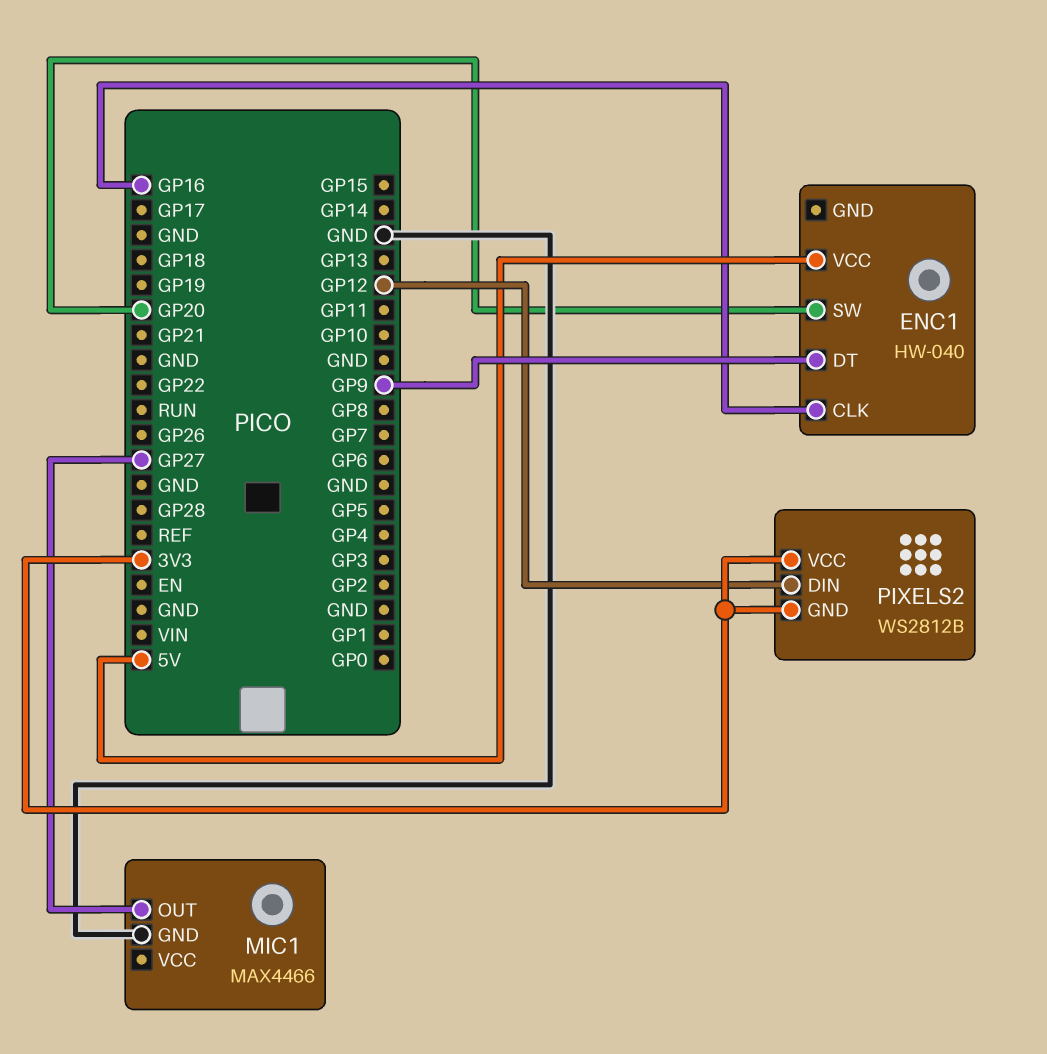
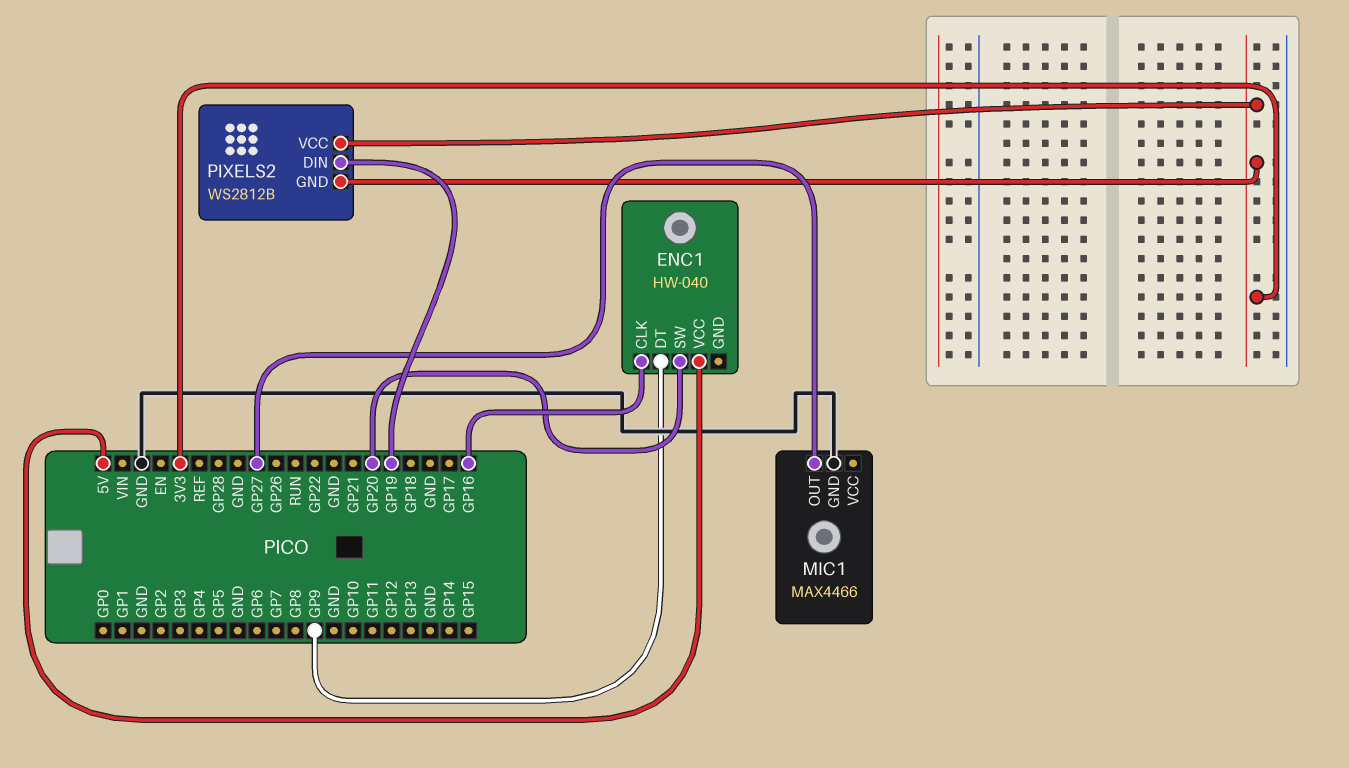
PIXELS2 pin DIN: GP12 -> GP19

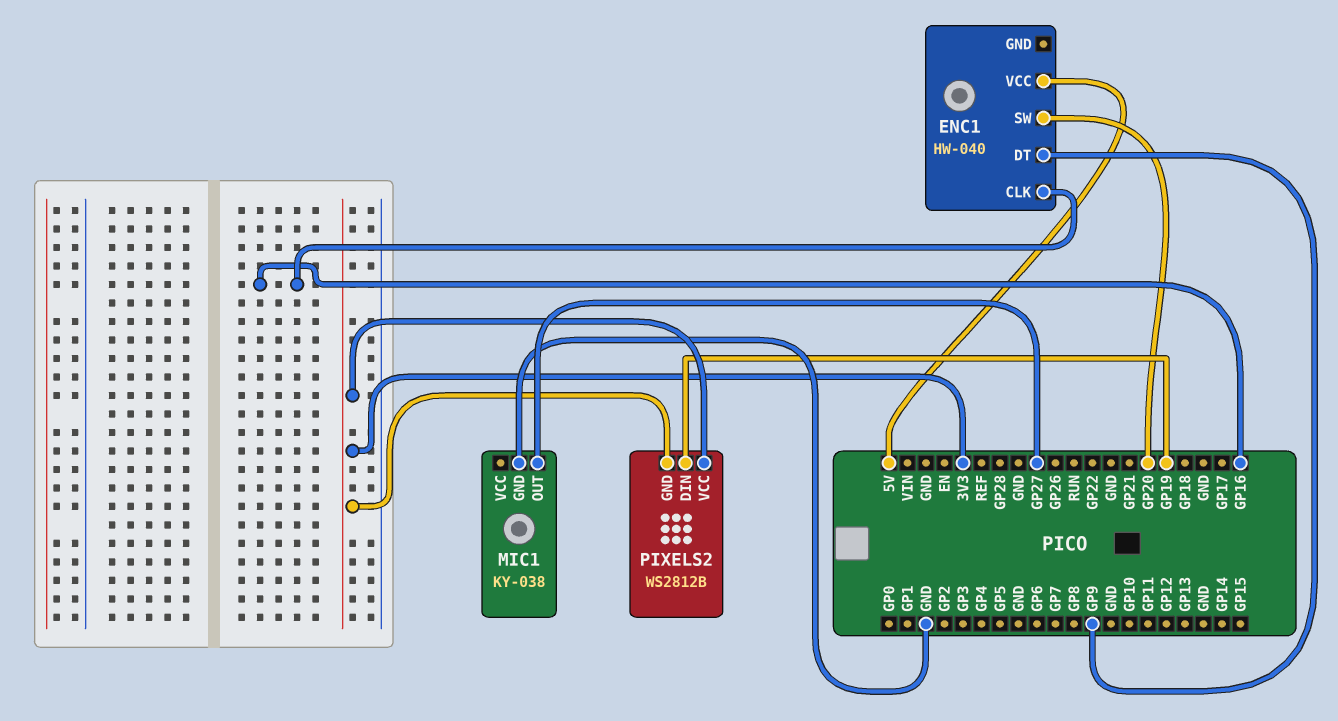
MIC1: MAX4466 -> KY-038

